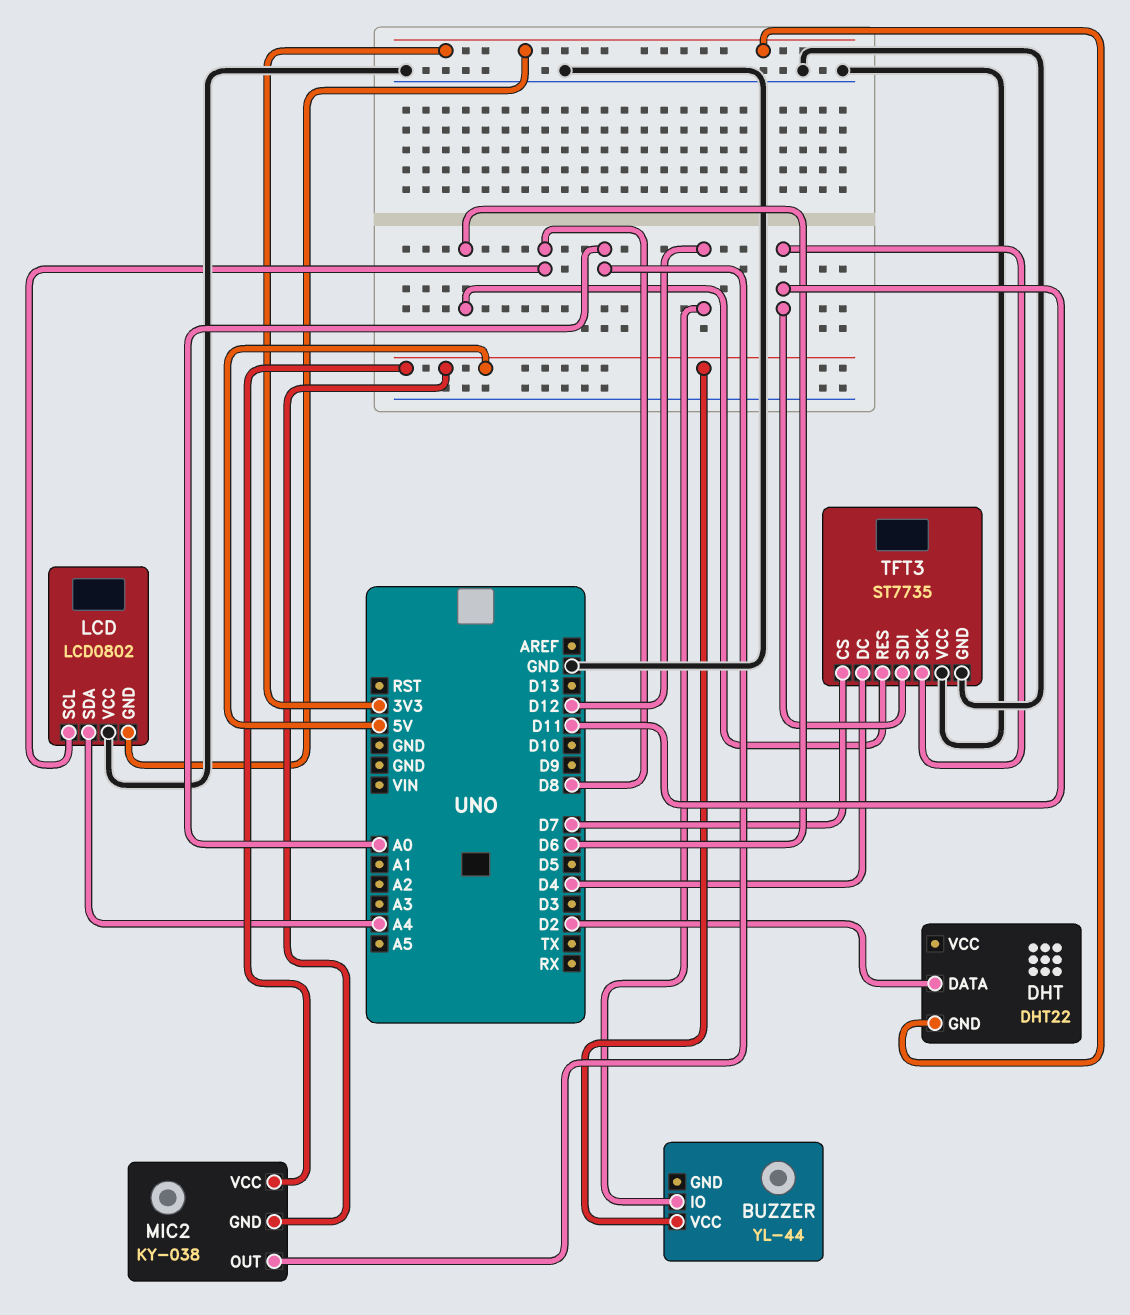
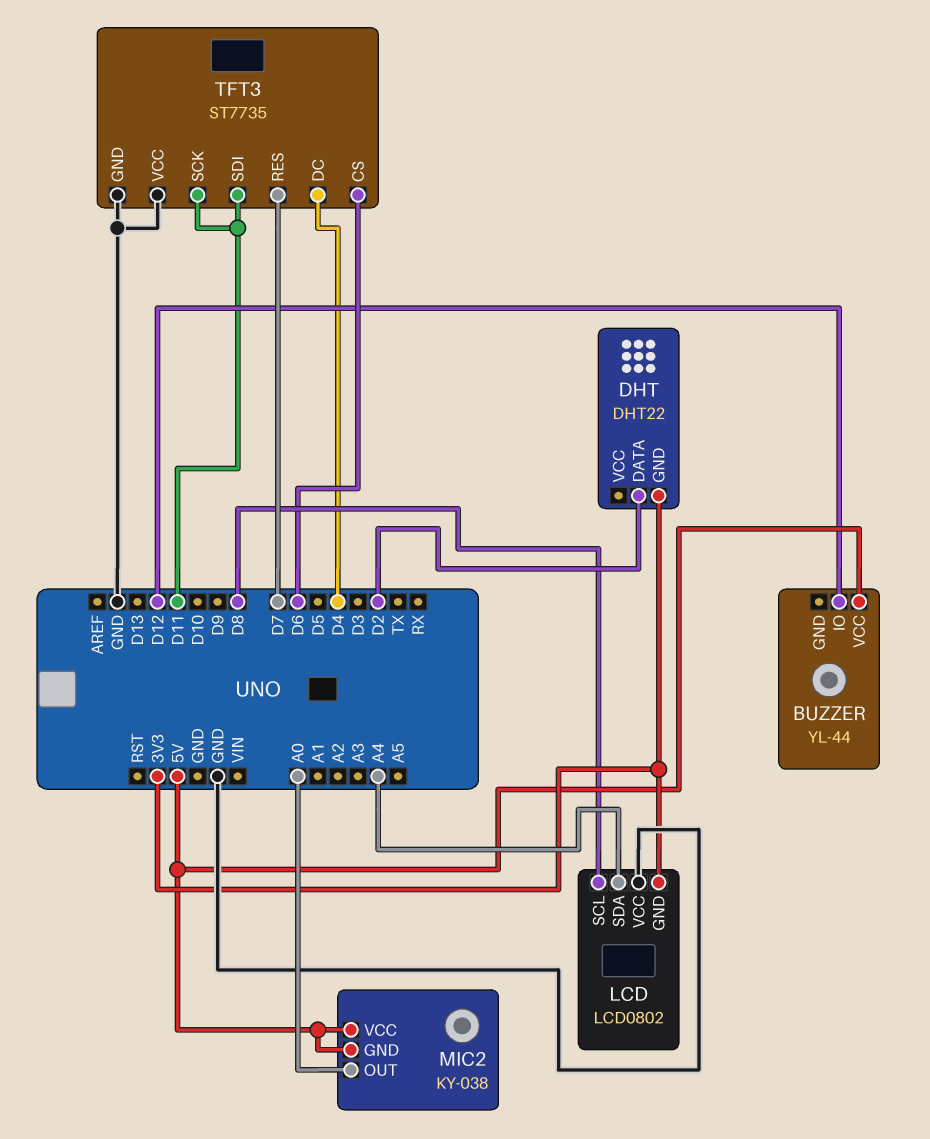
TFT3 pin CS: D7 -> D6
TFT3 pin RES: D6 -> D7

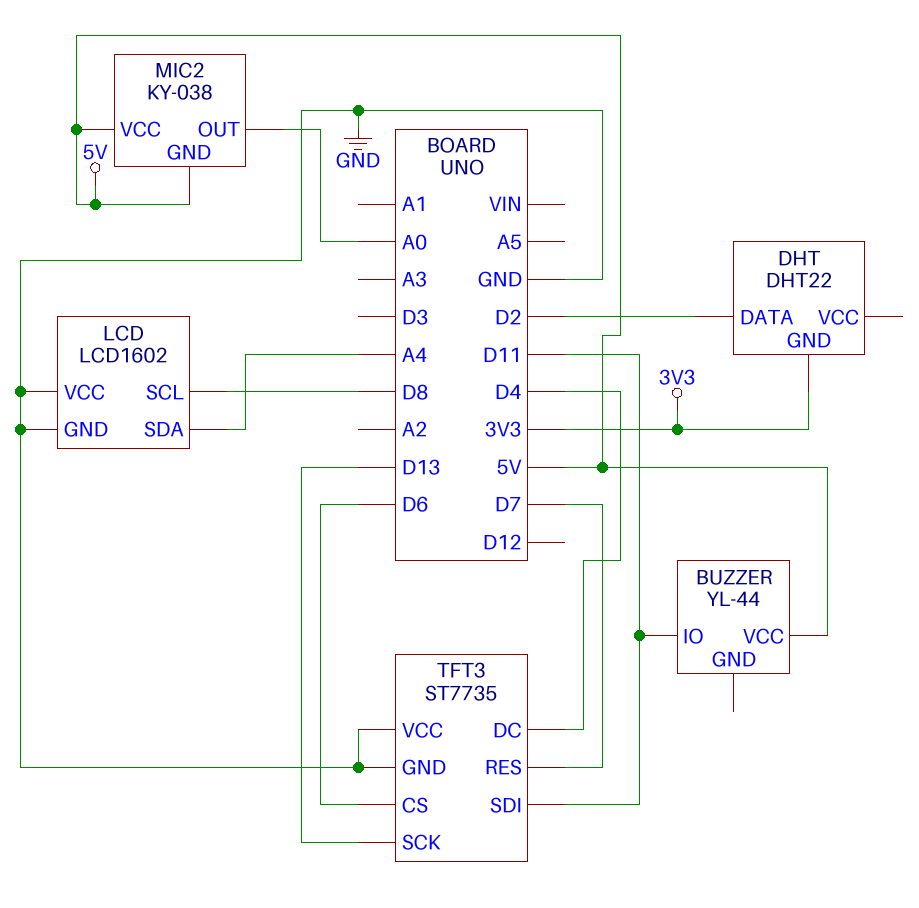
BUZZER pin IO: D12 -> D11
LCD: LCD0802 -> LCD1602
LCD pin GND: 3V3 -> GND
TFT3 pin SCK: D11 -> D13

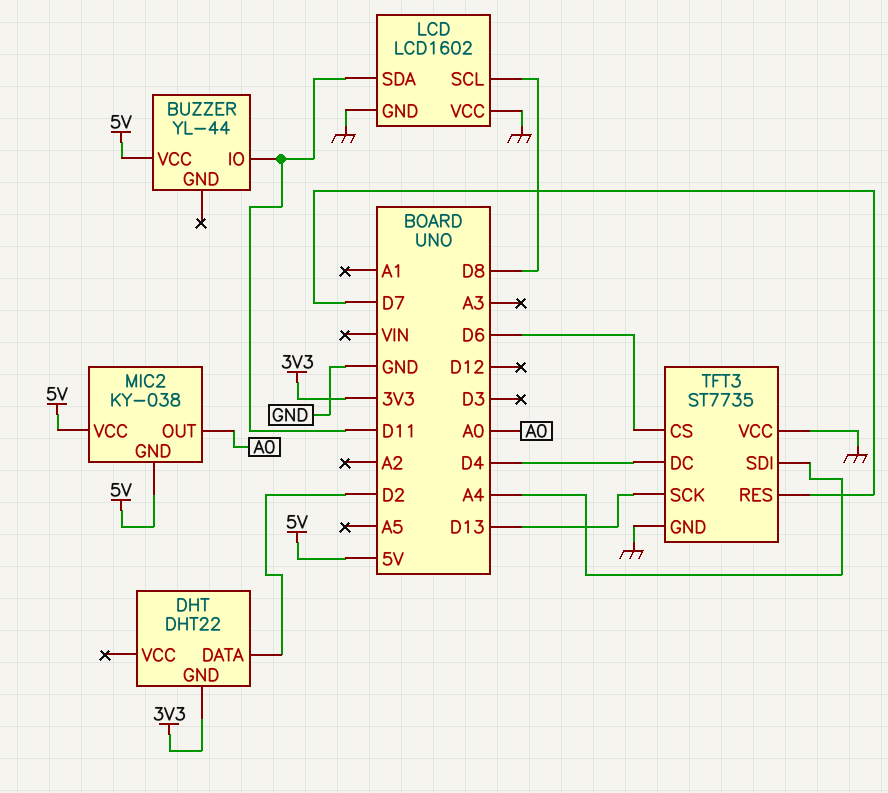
LCD pin SDA: A4 -> D11
TFT3 pin SDI: D11 -> A4

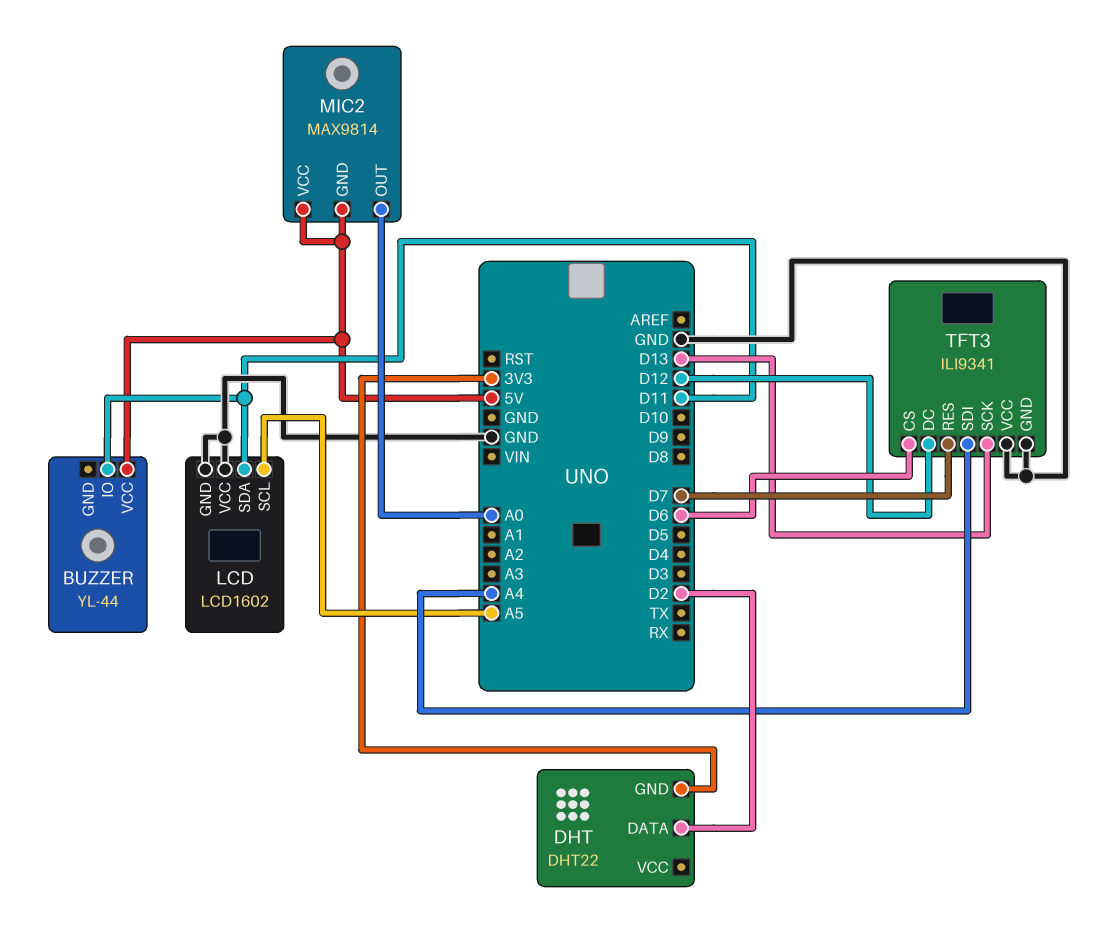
LCD pin SCL: D8 -> A5
MIC2: KY-038 -> MAX9814
TFT3: ST7735 -> ILI9341
TFT3 pin DC: D4 -> D12

